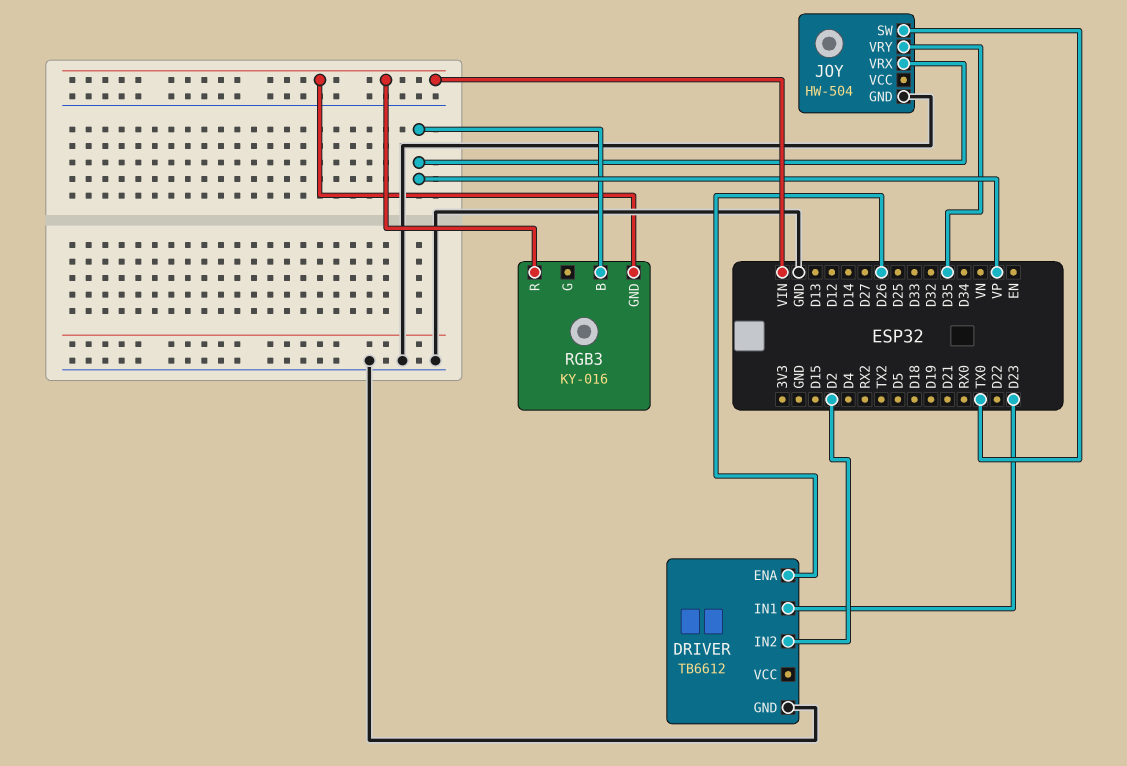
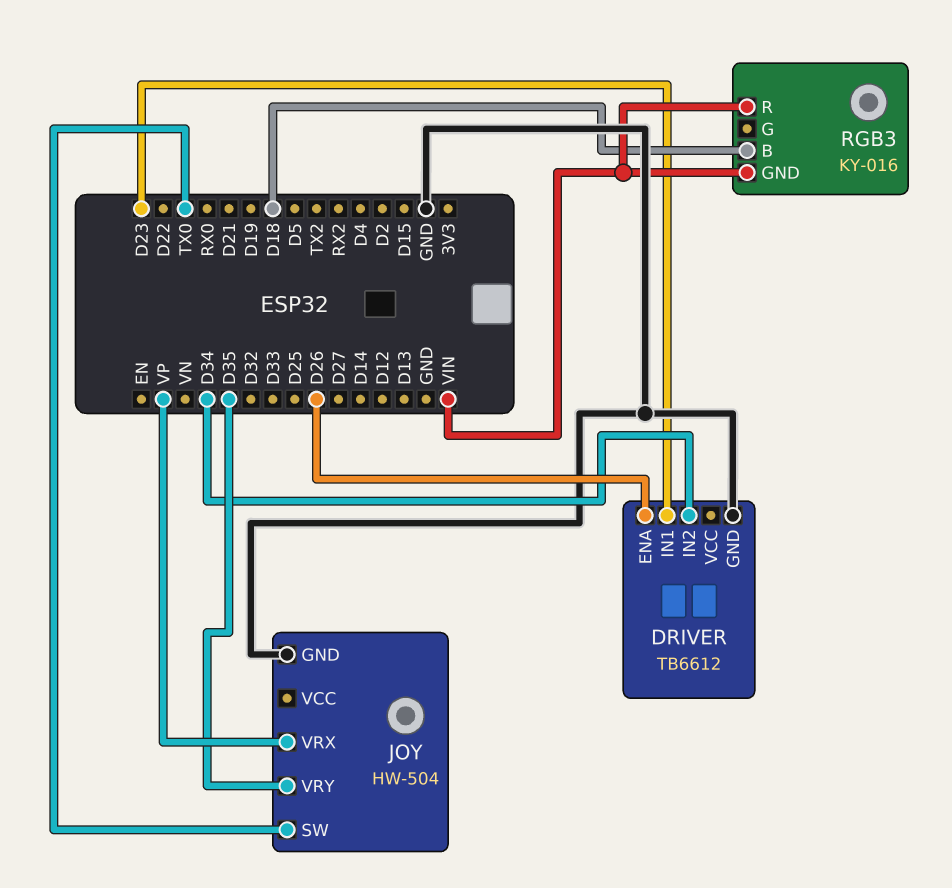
DRIVER pin IN2: D2 -> D34
RGB3 pin B: VP -> D18

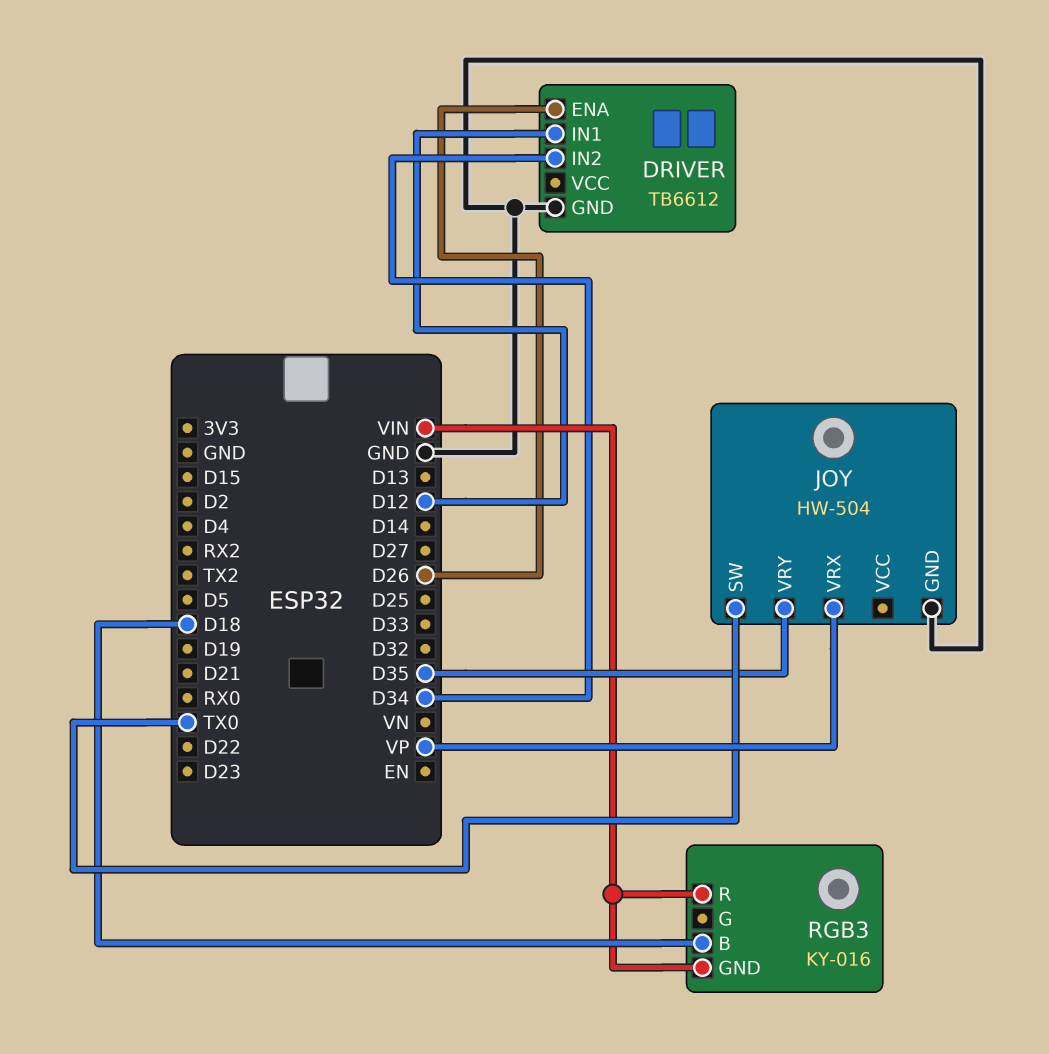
DRIVER pin IN1: D23 -> D12

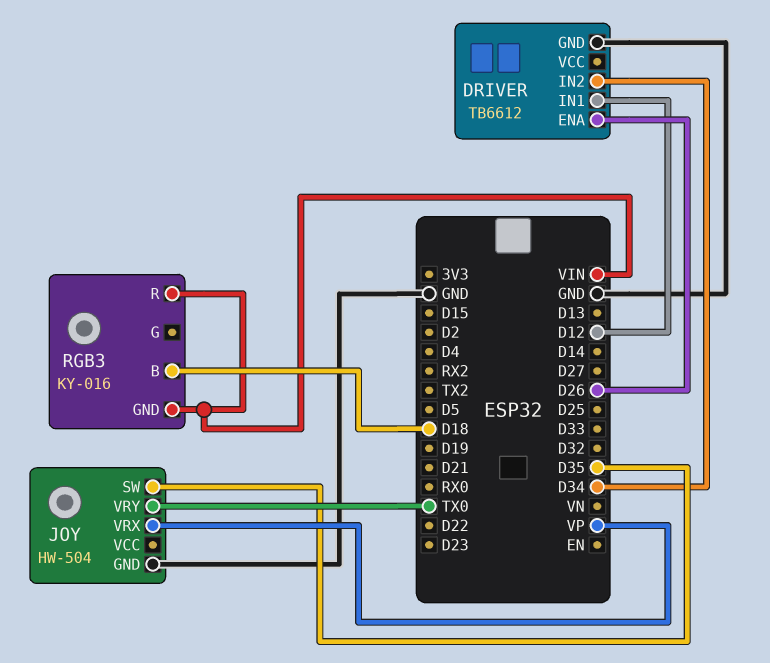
JOY pin SW: TX0 -> D35
JOY pin VRY: D35 -> TX0

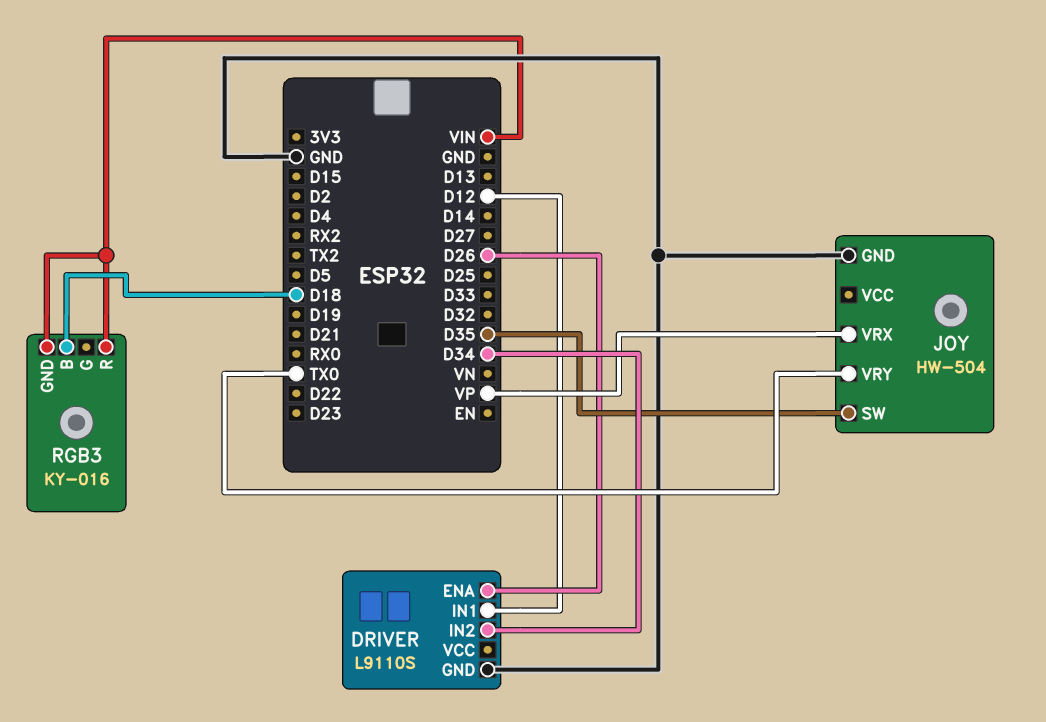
DRIVER: TB6612 -> L9110S

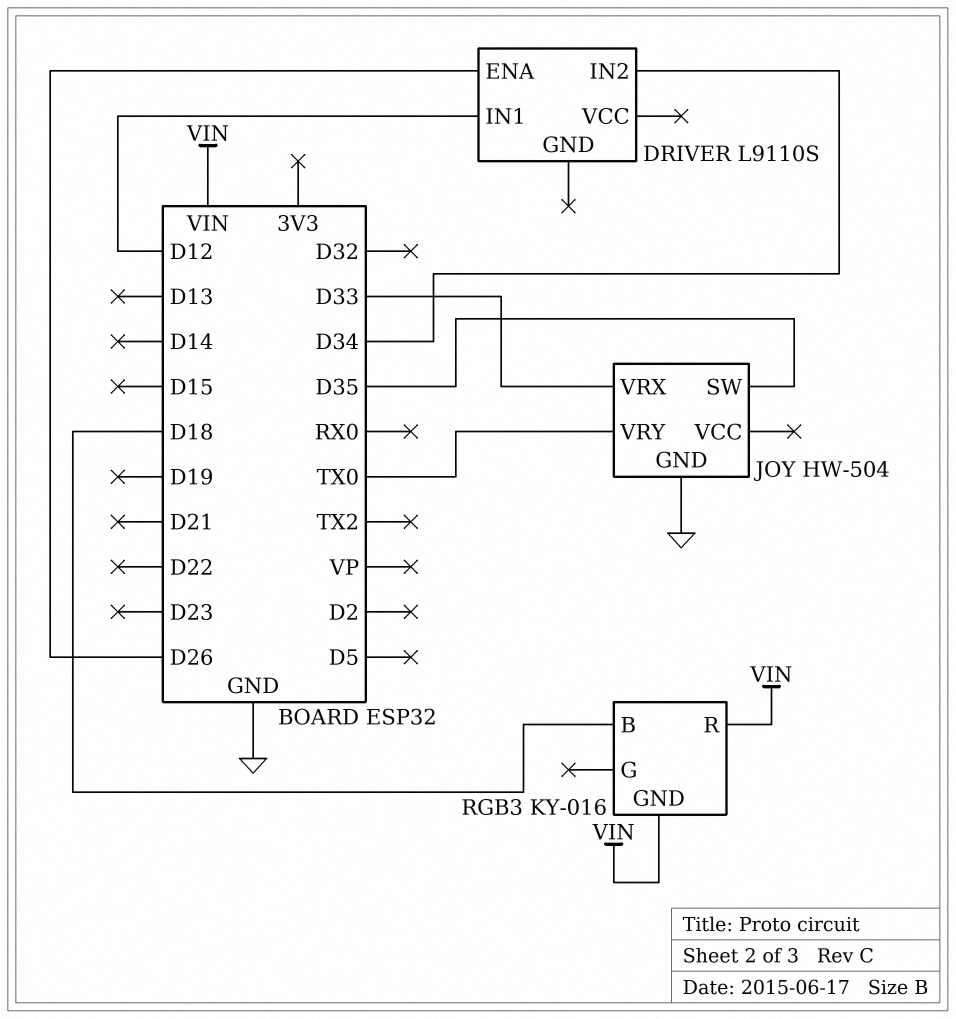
DRIVER pin GND: GND -> none
JOY pin VRX: VP -> D33

